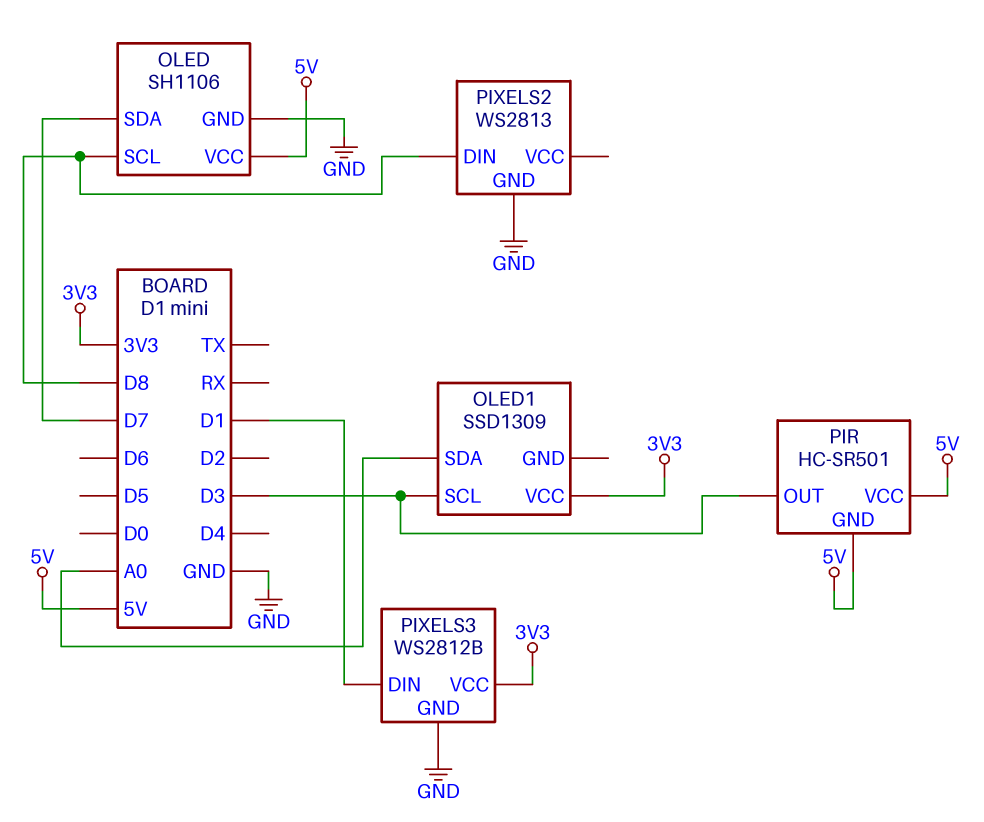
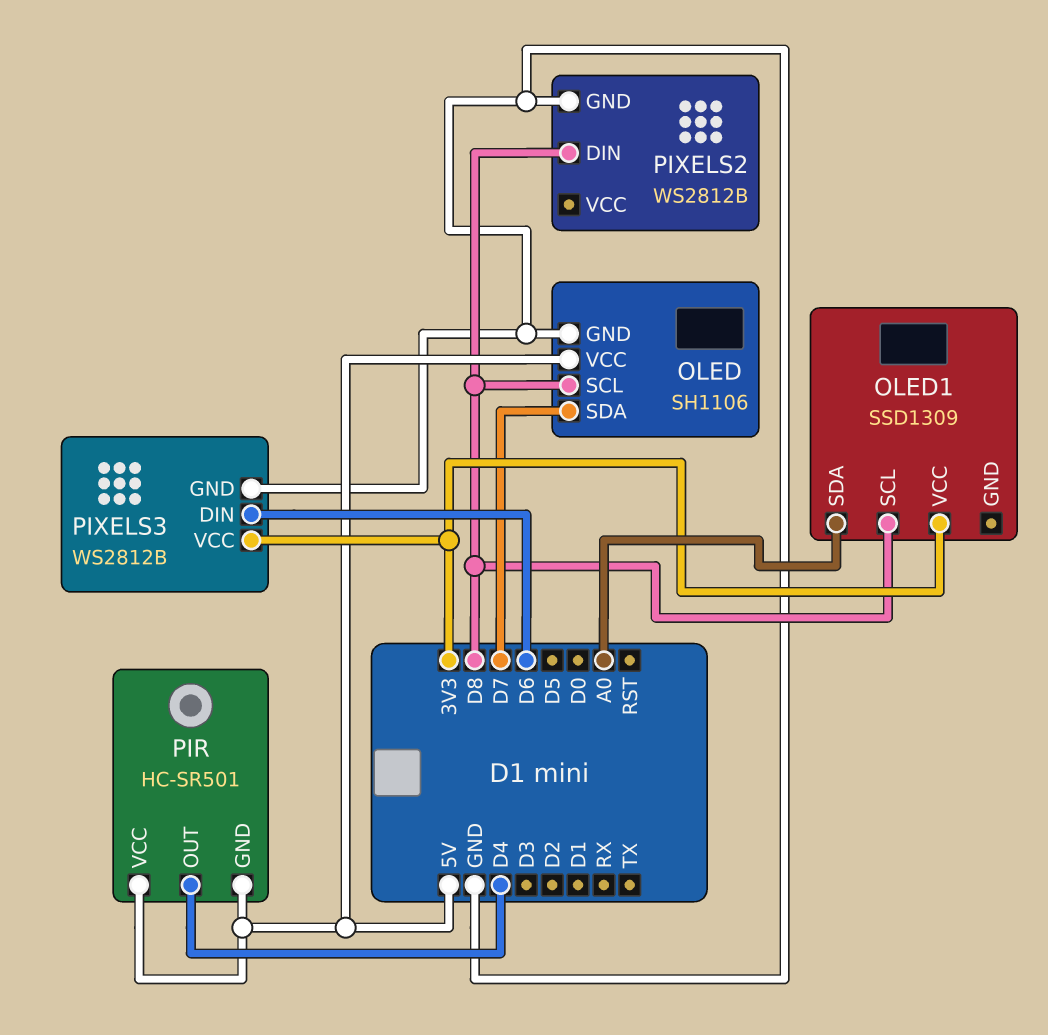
OLED1 pin SCL: D3 -> D8
PIR pin OUT: D3 -> D4
PIXELS2: WS2813 -> WS2812B
PIXELS3 pin DIN: D1 -> D6

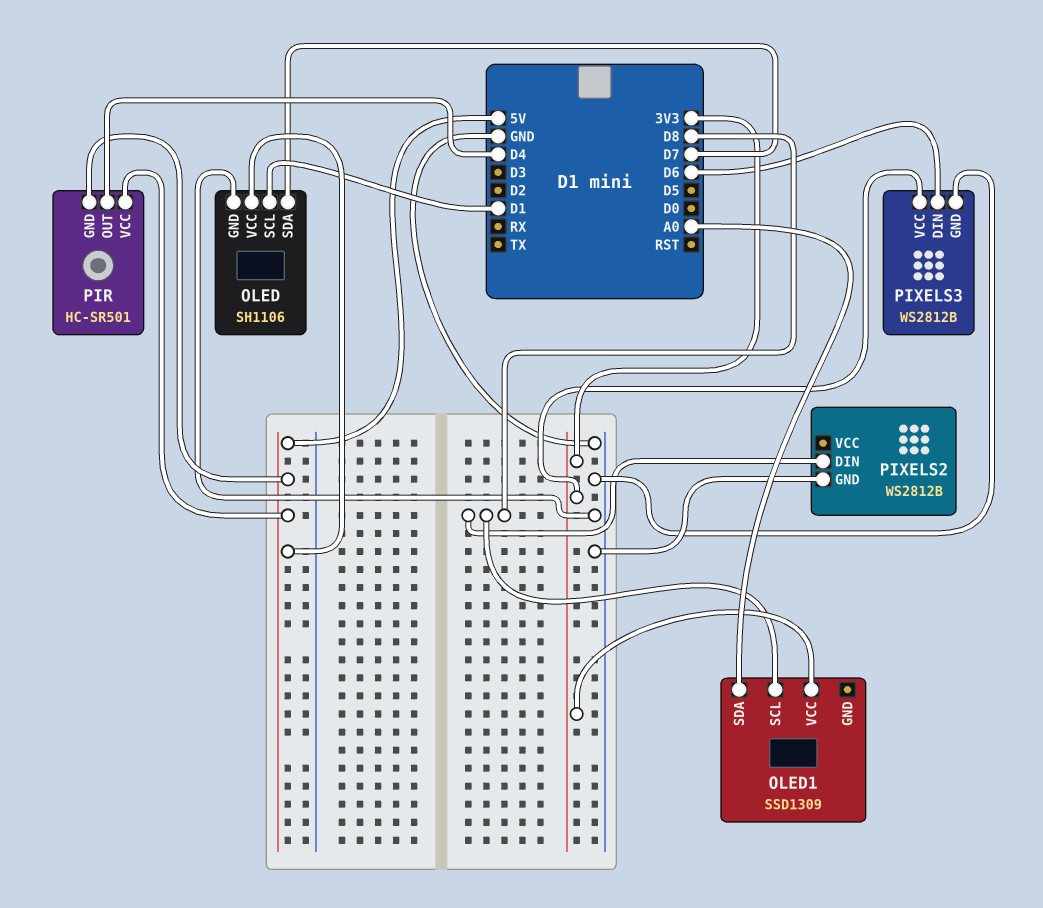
OLED pin SCL: D8 -> D1

